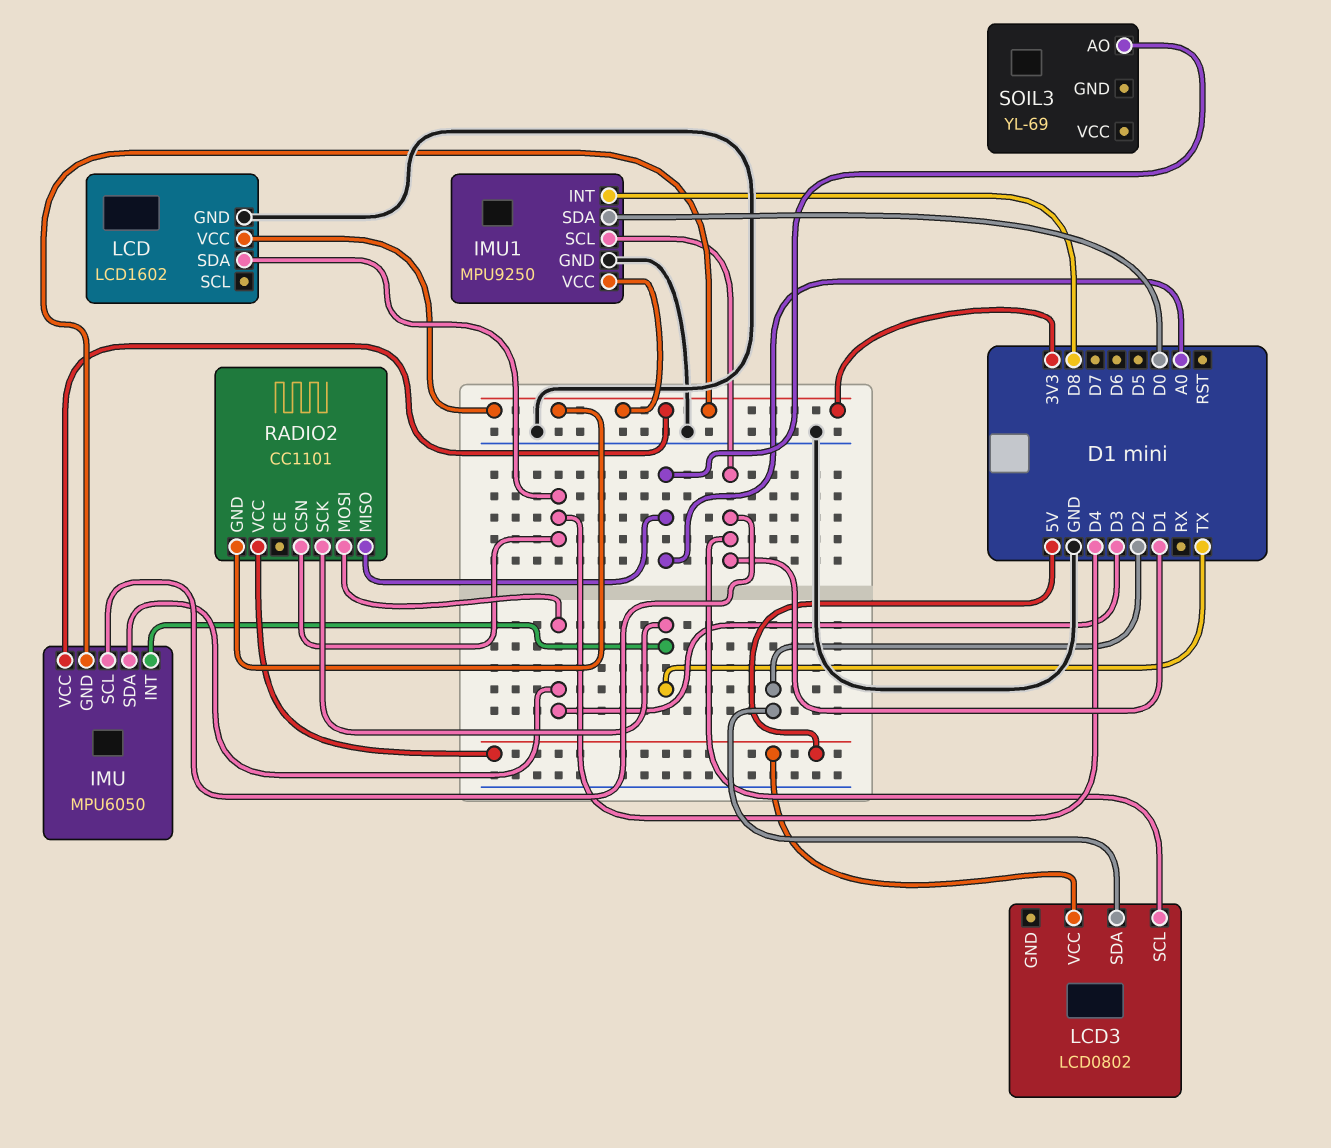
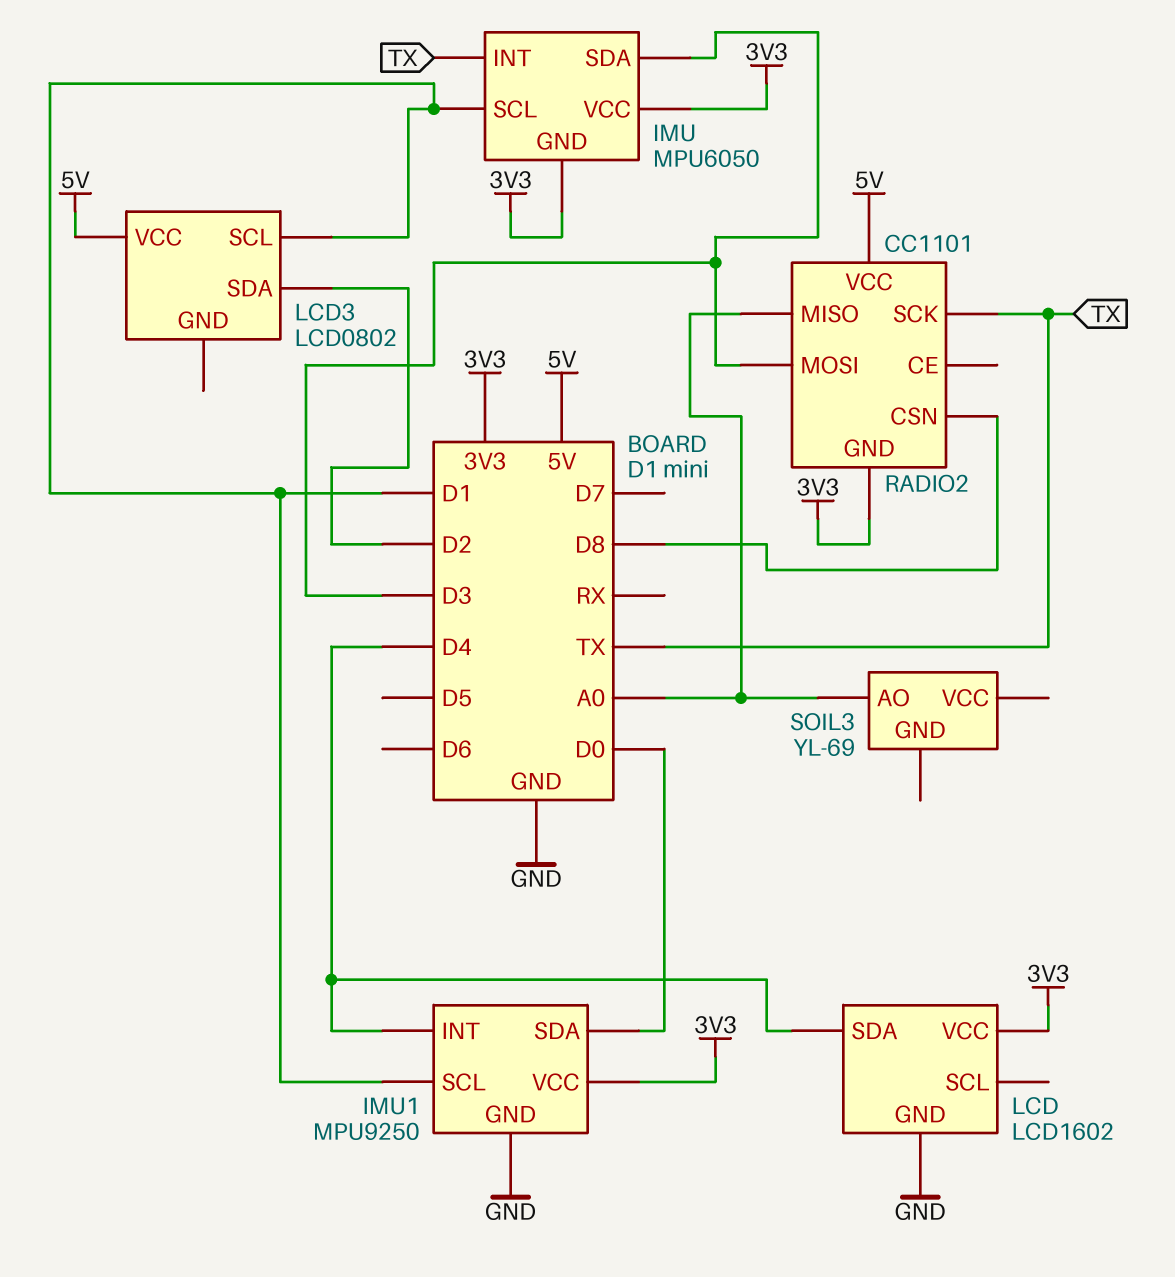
IMU1 pin INT: D8 -> D4
RADIO2 pin CSN: D4 -> D8

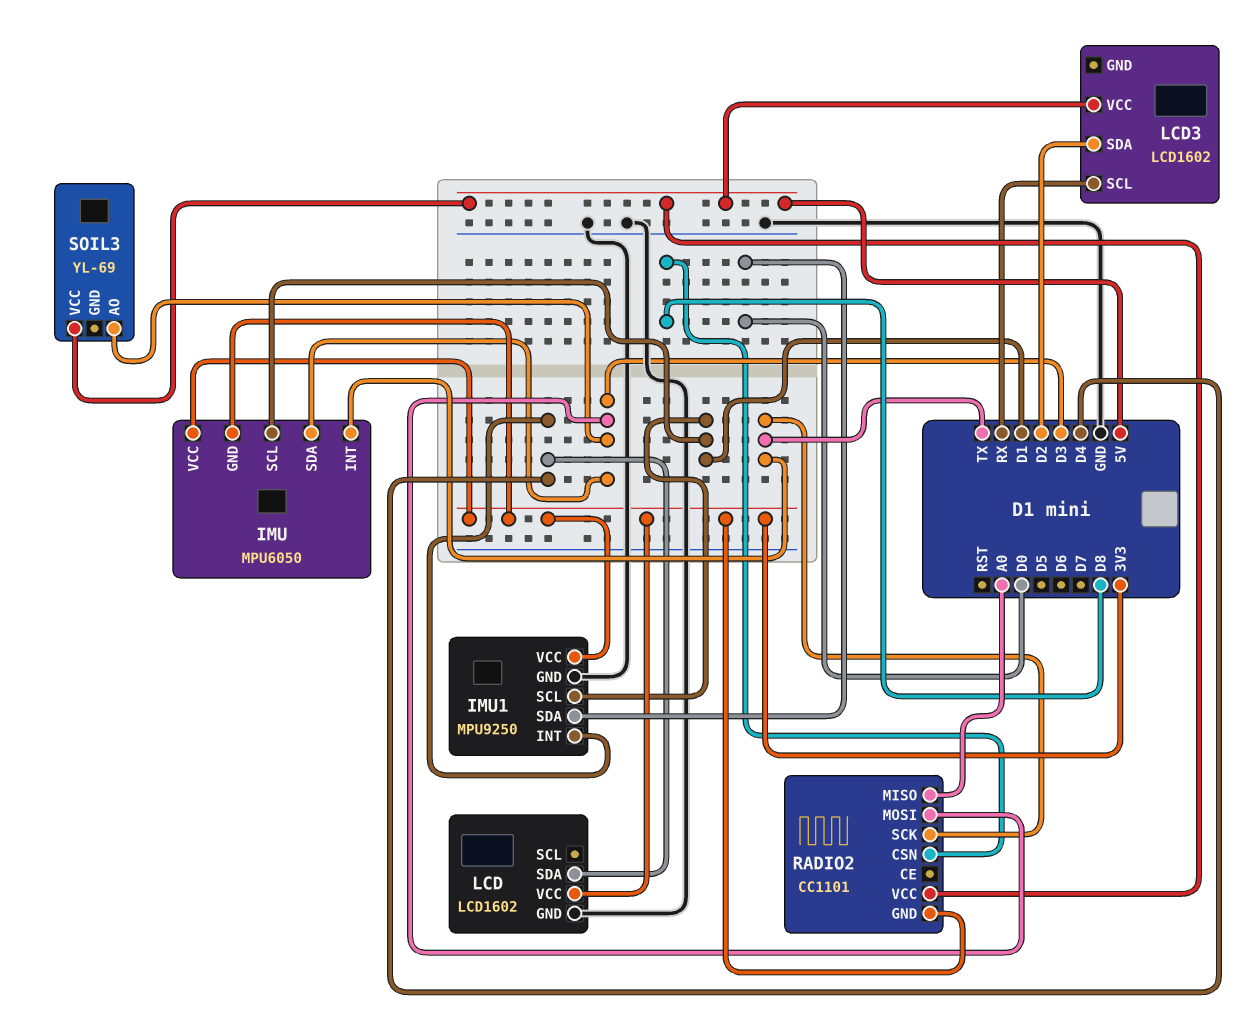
LCD3: LCD0802 -> LCD1602
LCD3 pin SCL: D1 -> RX
SOIL3 pin AO: A0 -> D3
SOIL3 pin VCC: none -> 5V

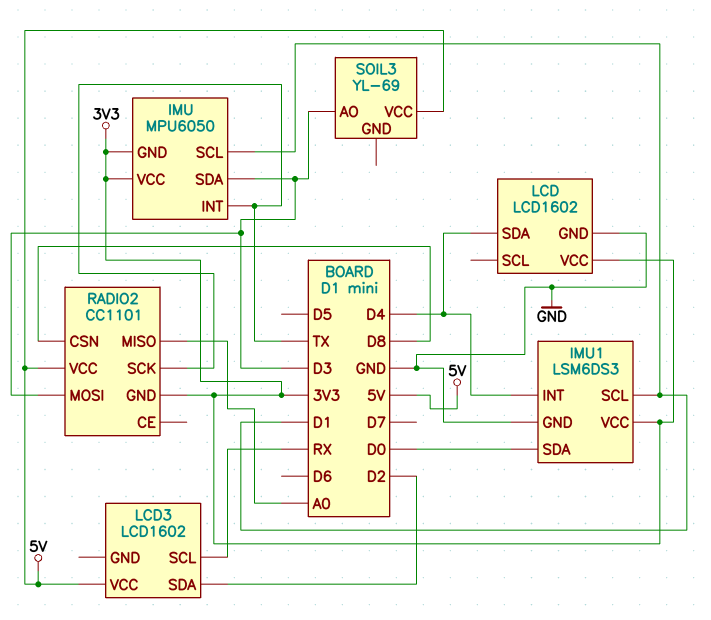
IMU1: MPU9250 -> LSM6DS3

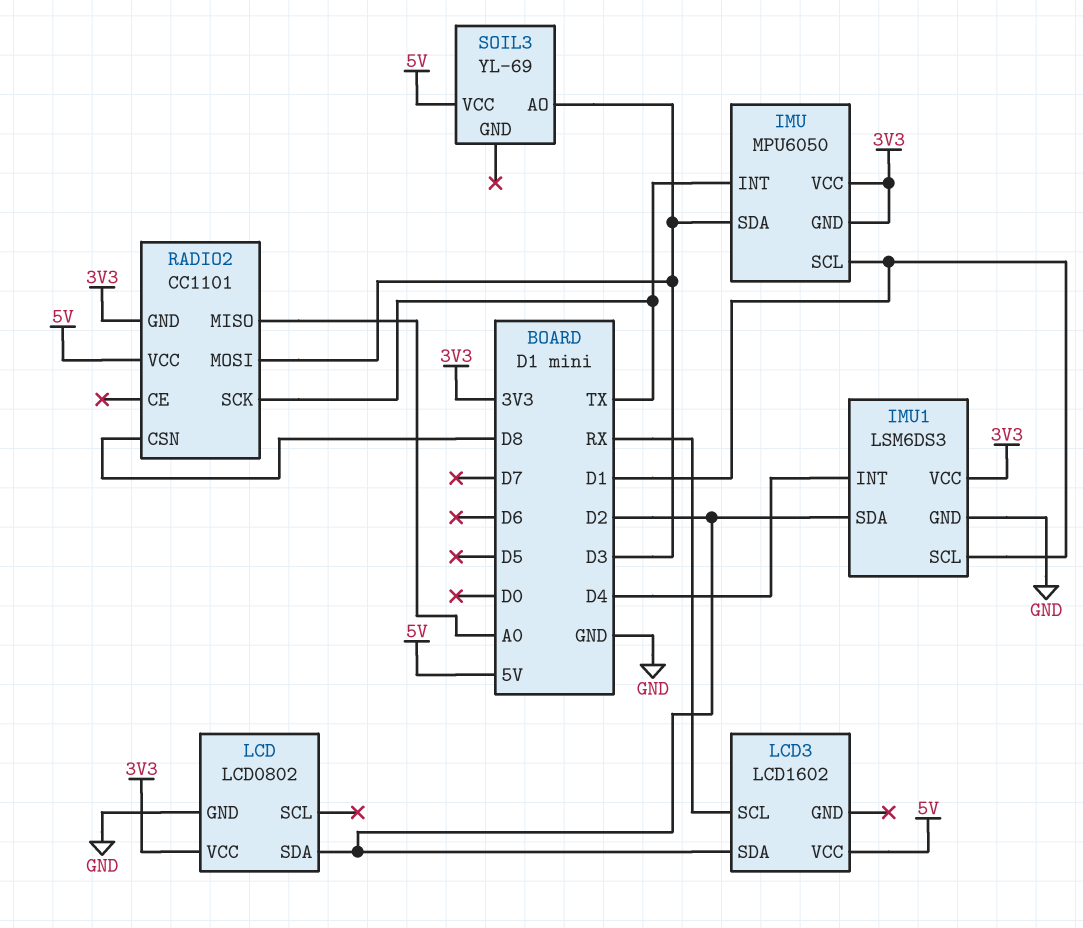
IMU1 pin SDA: D0 -> D2
LCD: LCD1602 -> LCD0802
LCD pin SDA: D4 -> D2

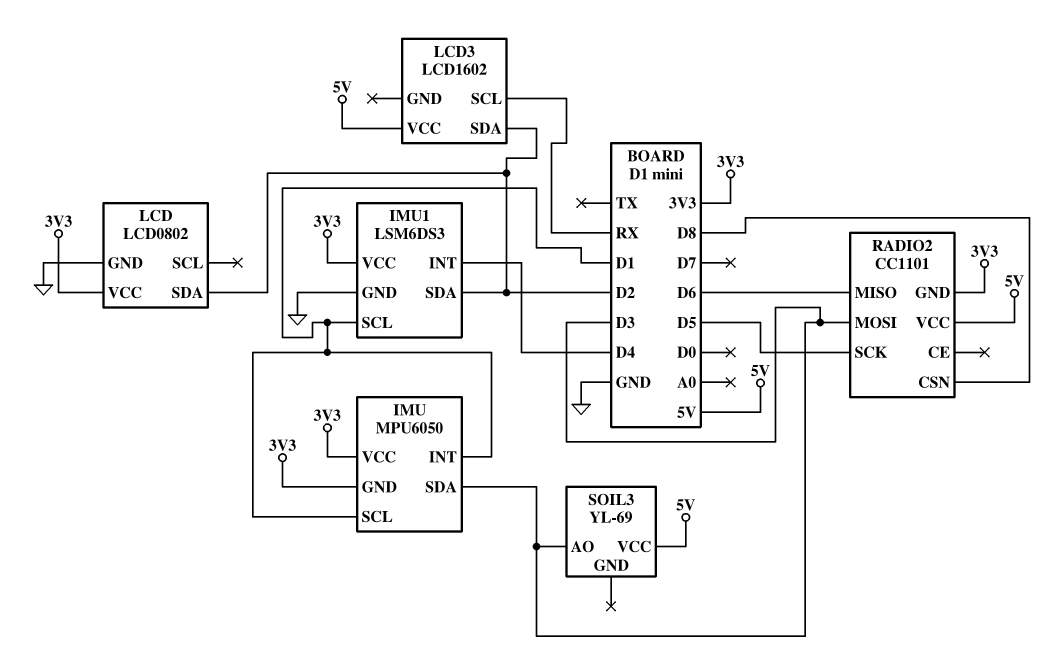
IMU pin INT: TX -> D1
RADIO2 pin MISO: A0 -> D6
RADIO2 pin SCK: TX -> D5

